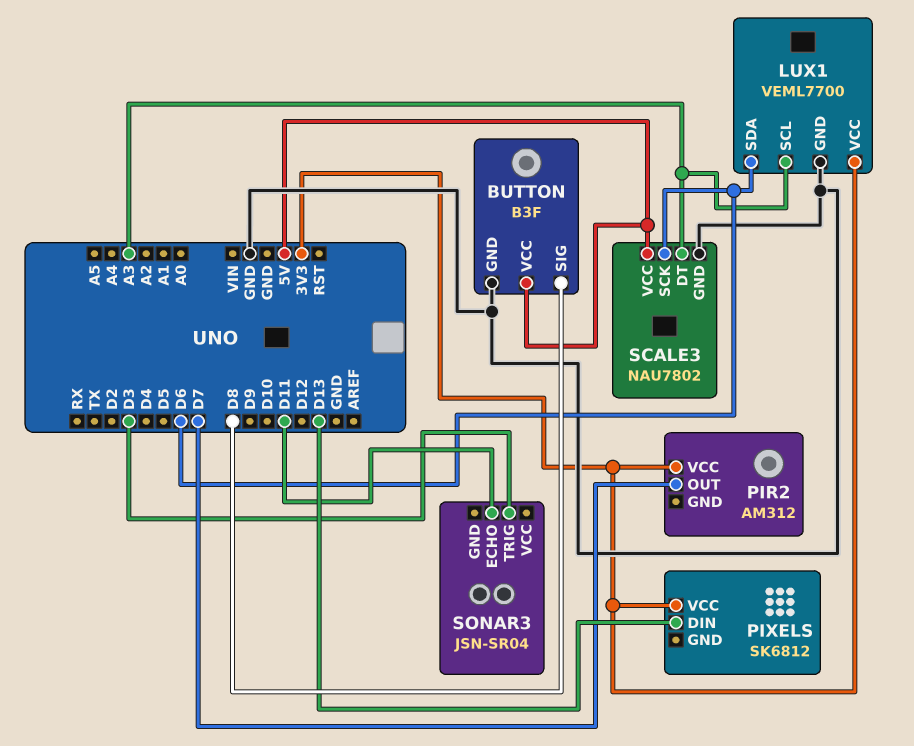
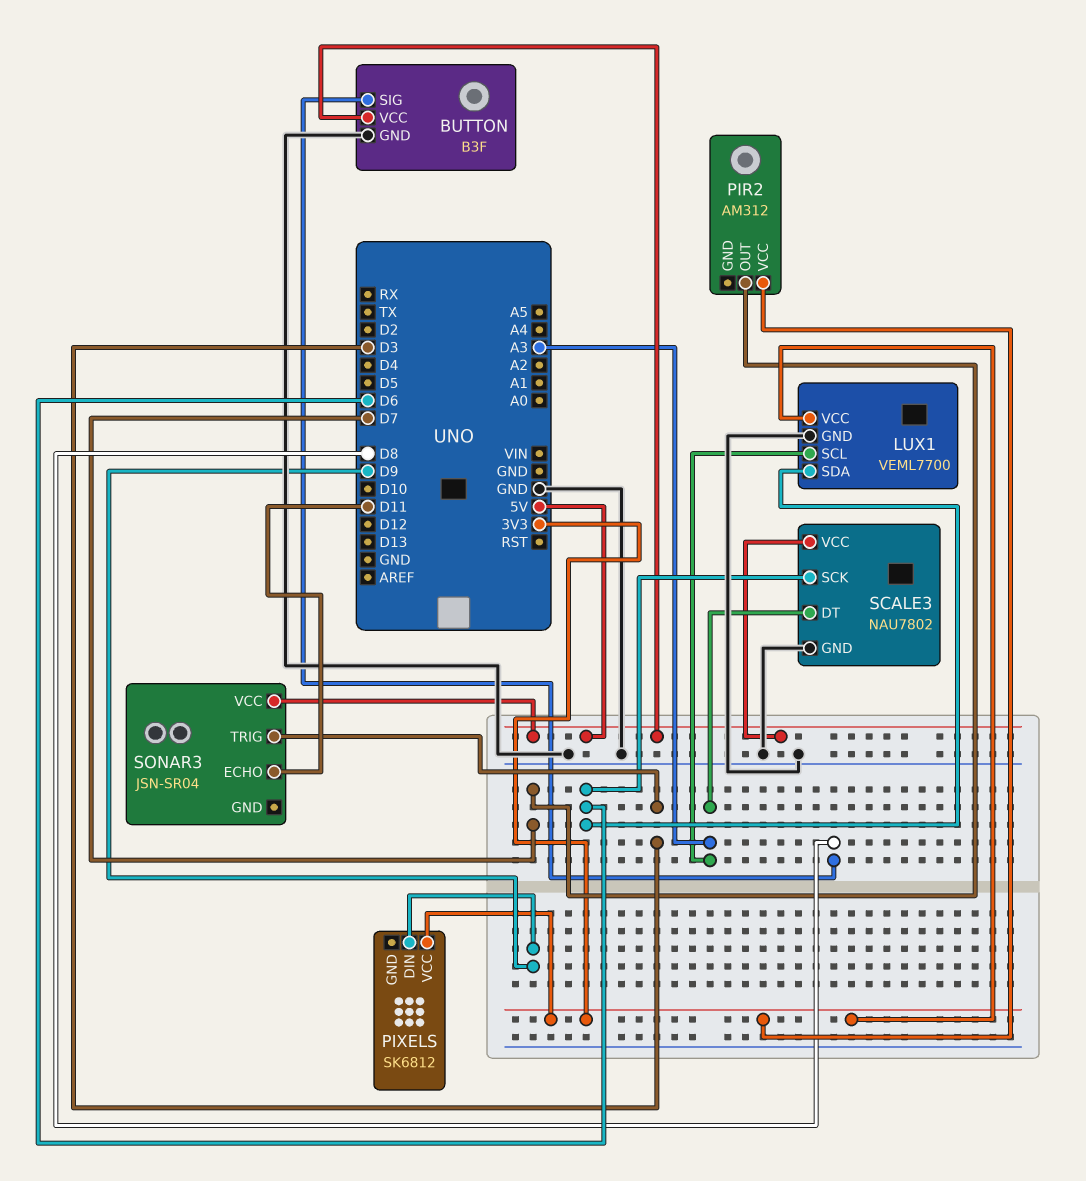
PIXELS pin DIN: D13 -> D9
SONAR3 pin VCC: none -> 5V

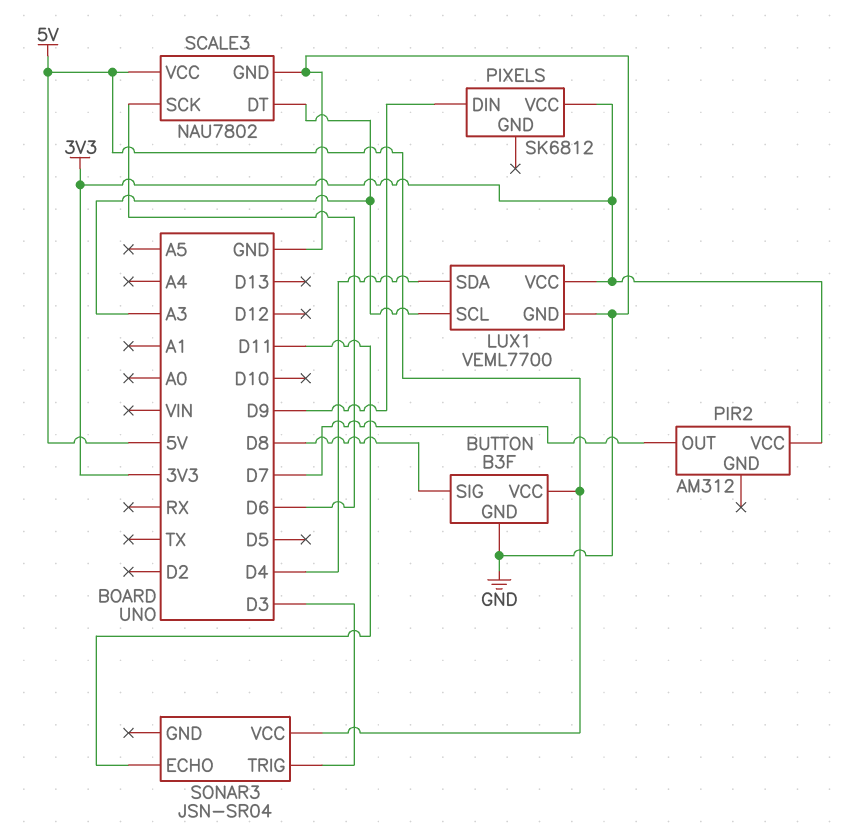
LUX1 pin SDA: D6 -> D4

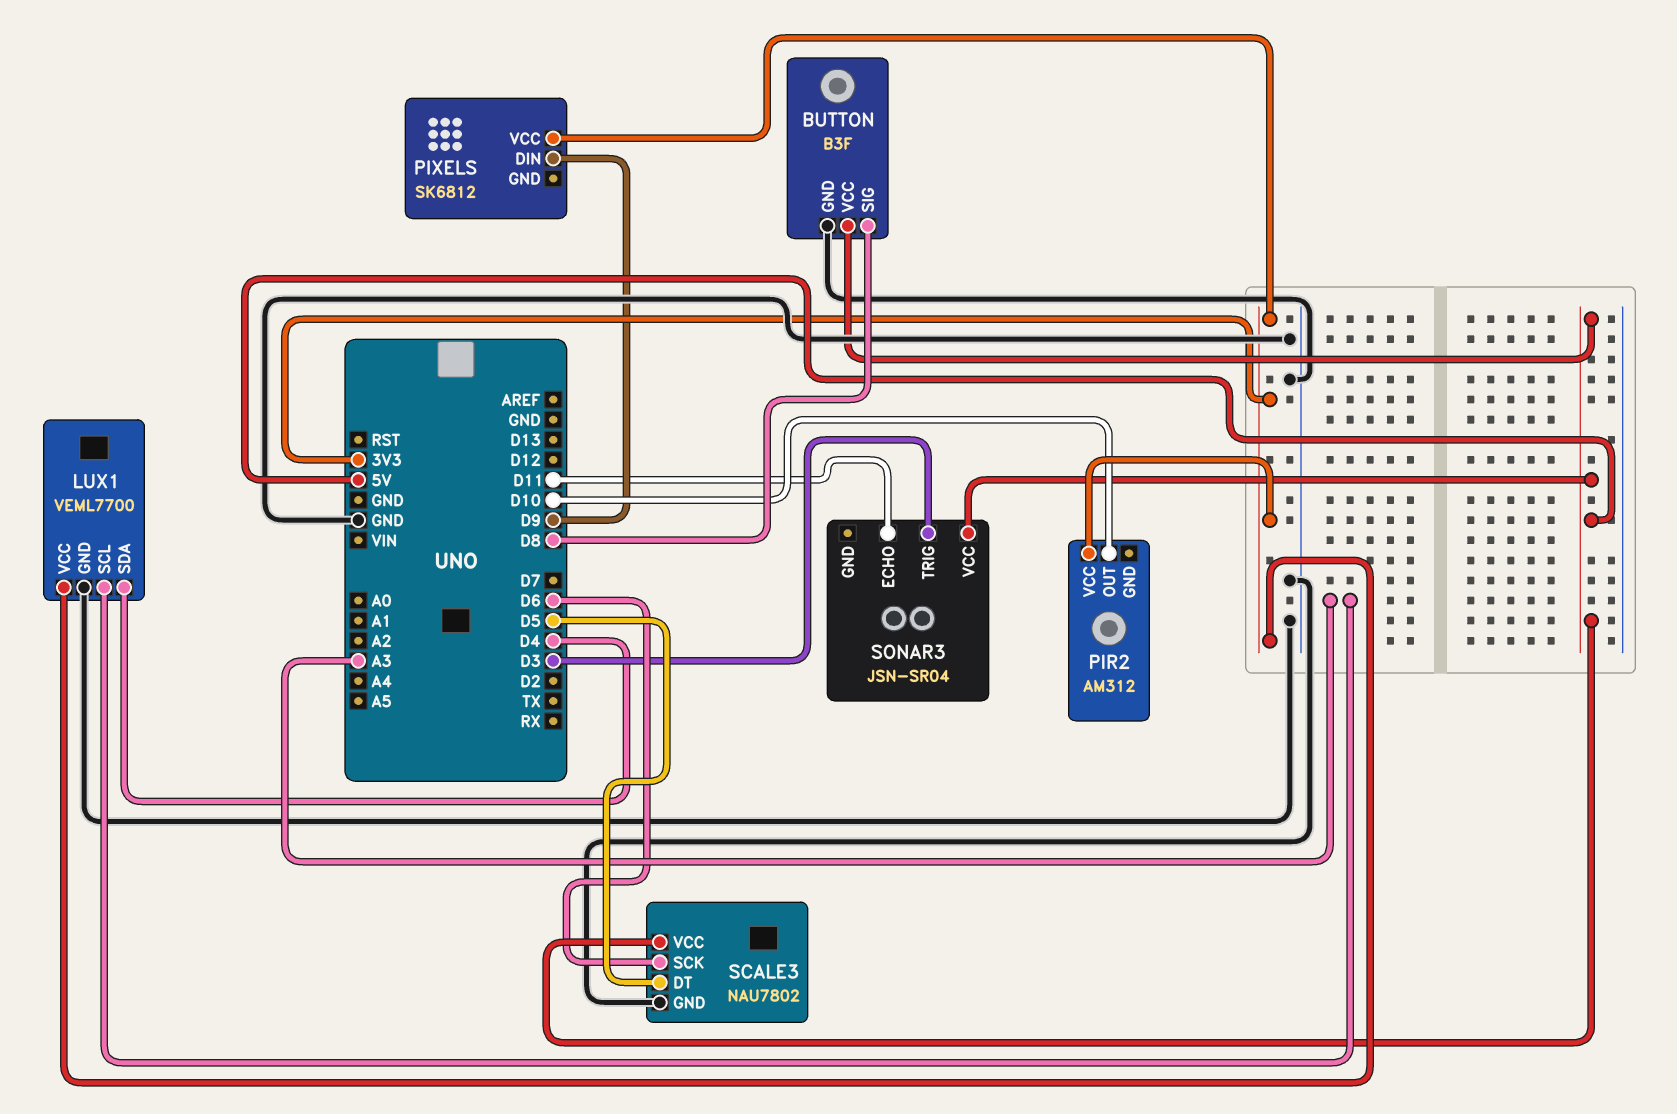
PIR2 pin OUT: D7 -> D10
SCALE3 pin DT: A3 -> D5

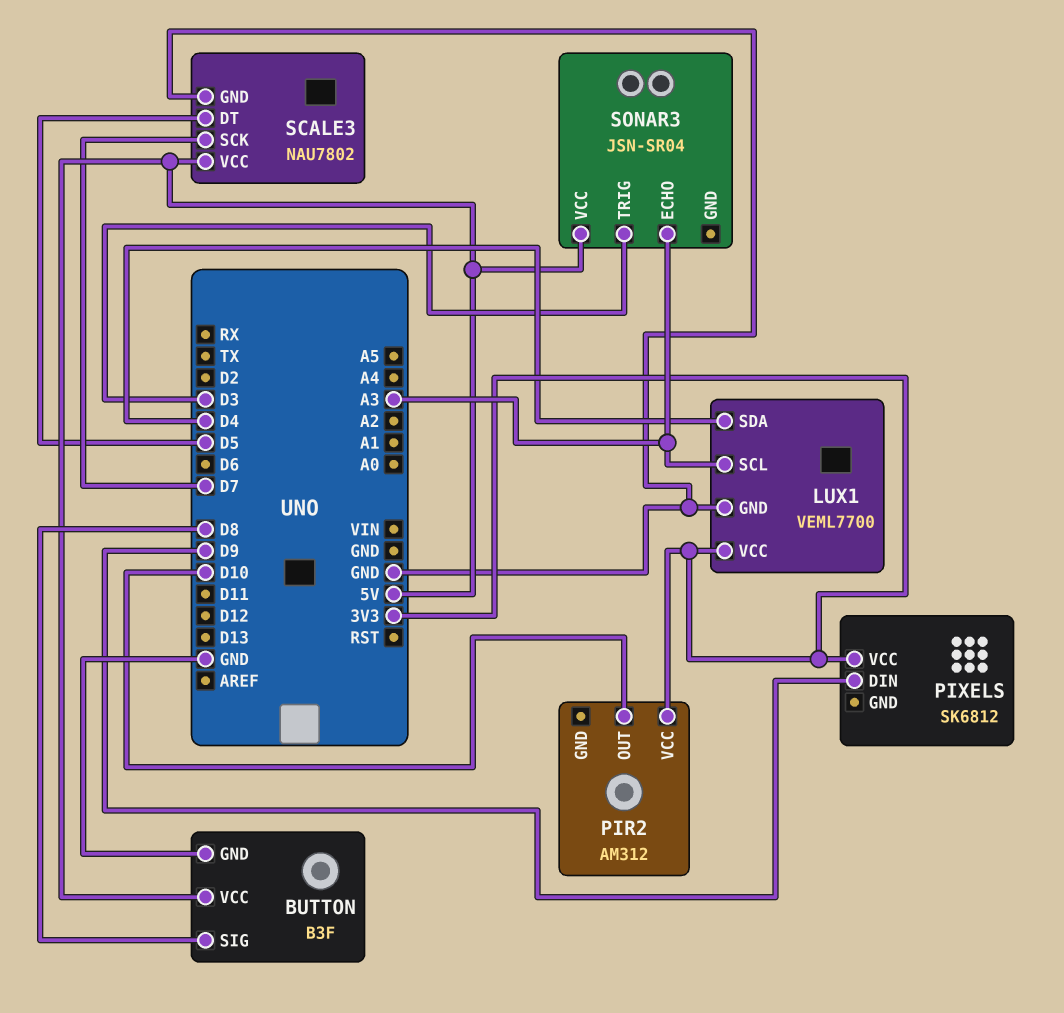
SCALE3 pin SCK: D6 -> D7
SONAR3 pin ECHO: D11 -> A3

